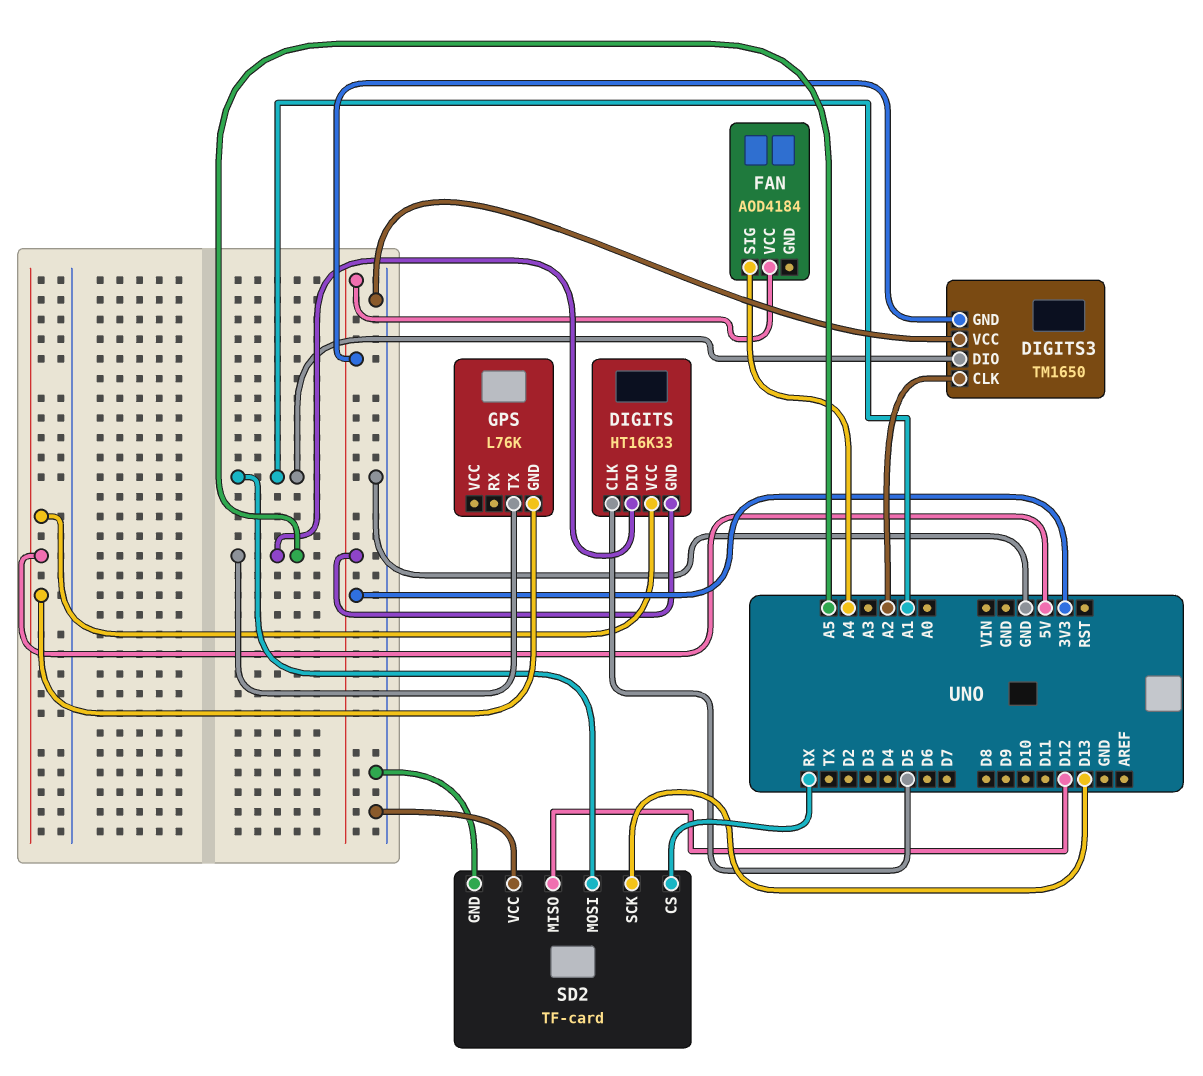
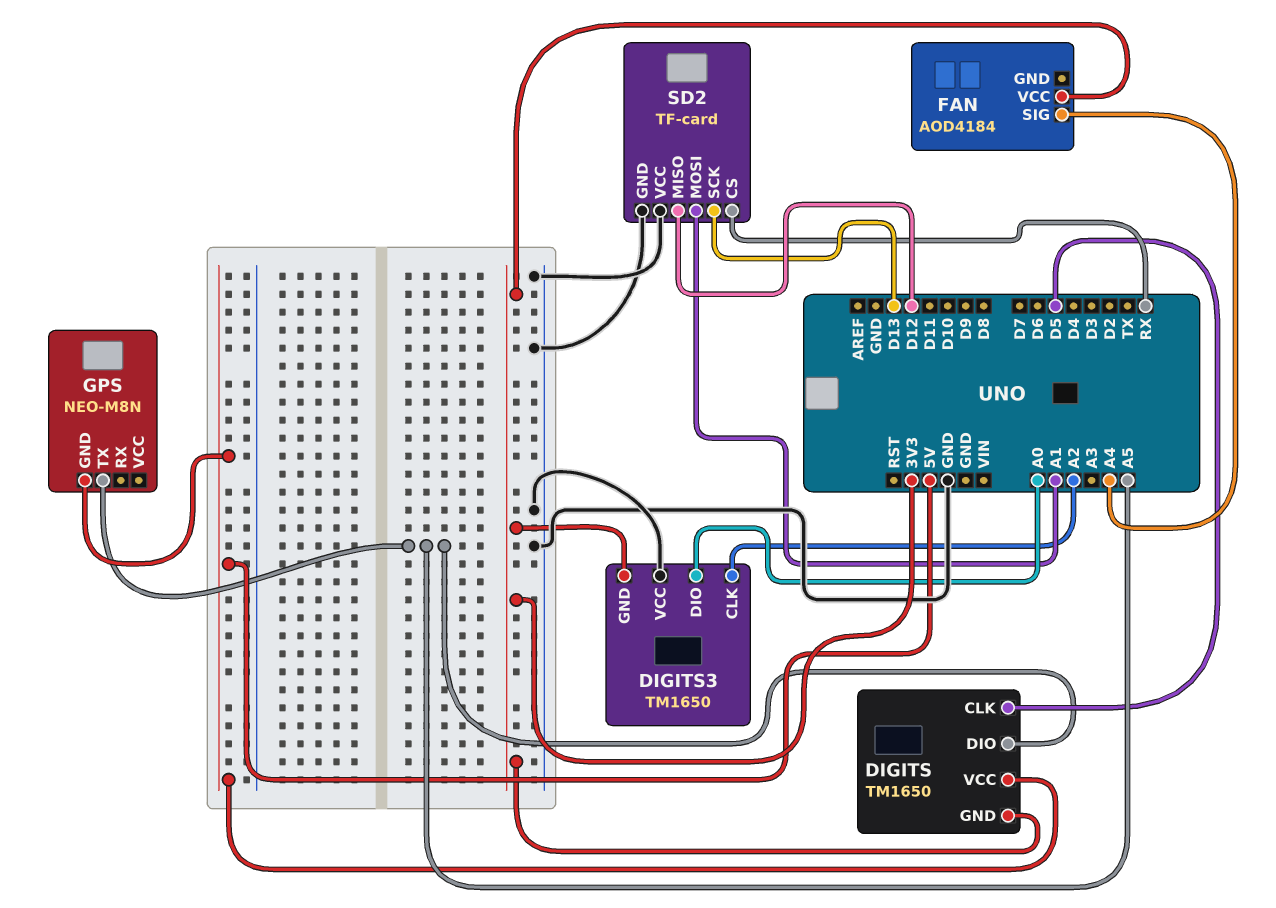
DIGITS: HT16K33 -> TM1650
DIGITS3 pin DIO: A1 -> A0
GPS: L76K -> NEO-M8N

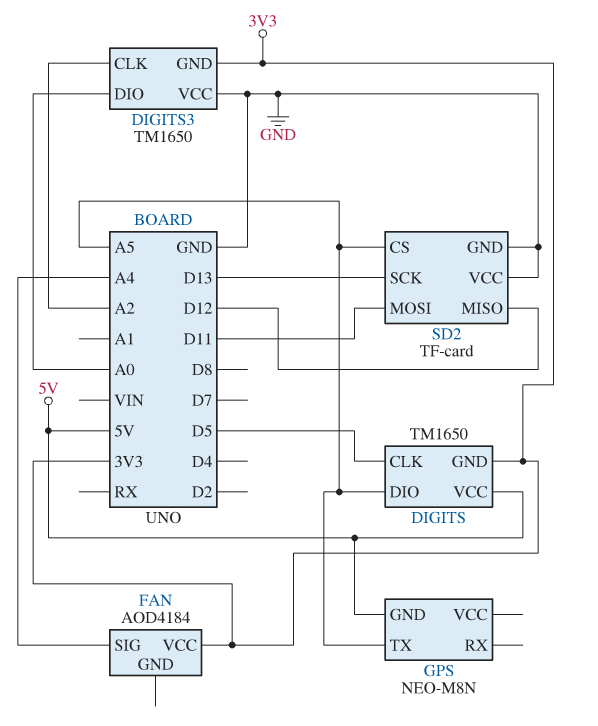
SD2 pin CS: RX -> A5
SD2 pin MOSI: A1 -> D11

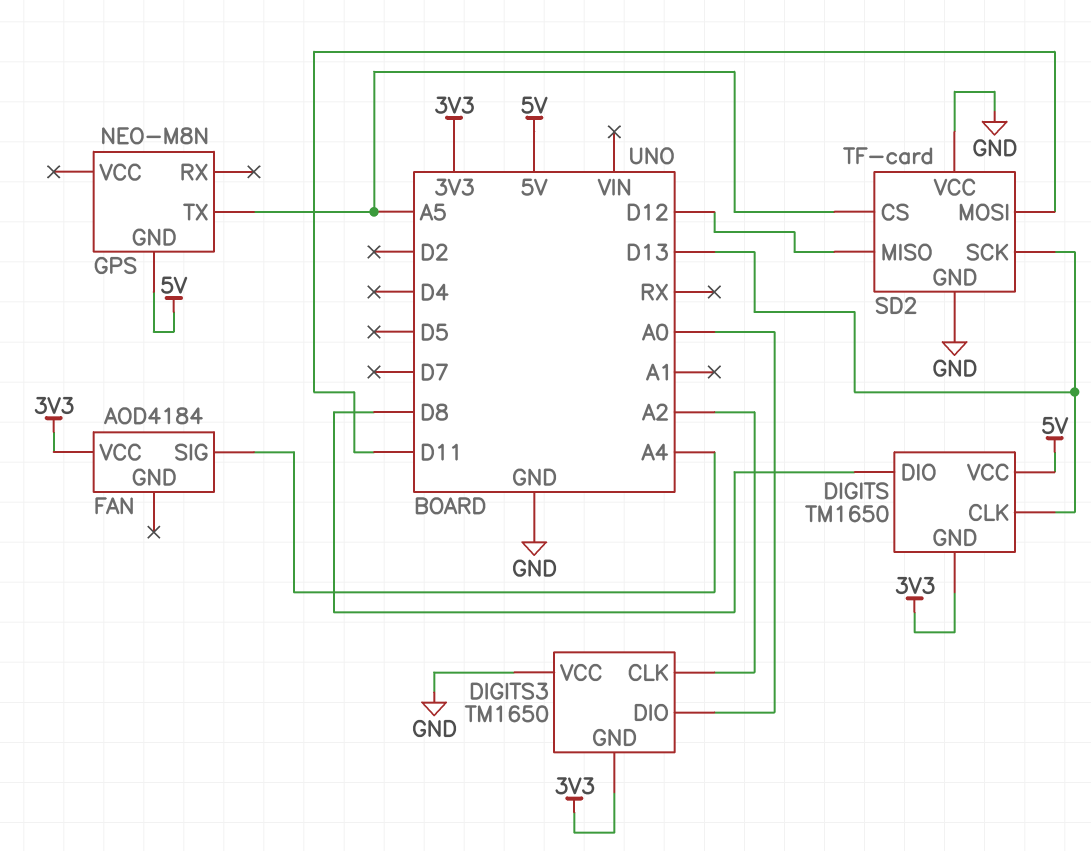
DIGITS pin CLK: D5 -> D13
DIGITS pin DIO: A5 -> D8

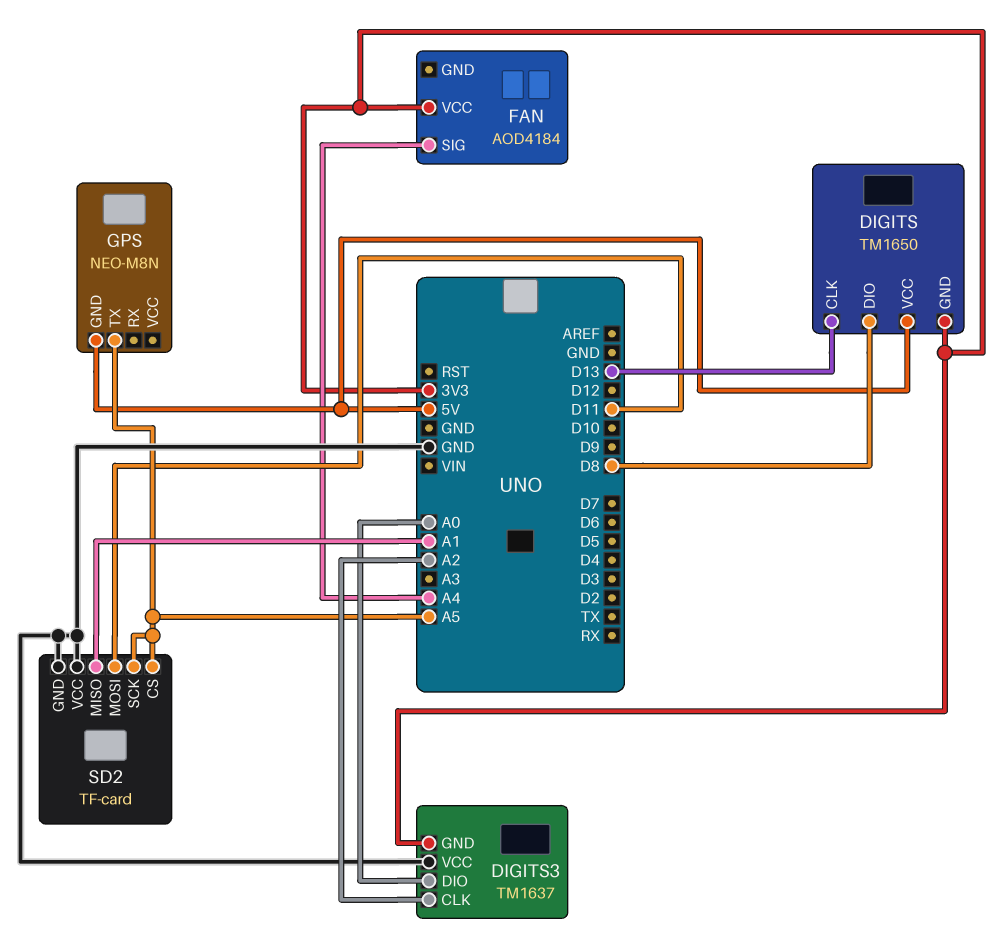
DIGITS3: TM1650 -> TM1637
SD2 pin MISO: D12 -> A1
SD2 pin SCK: D13 -> A5

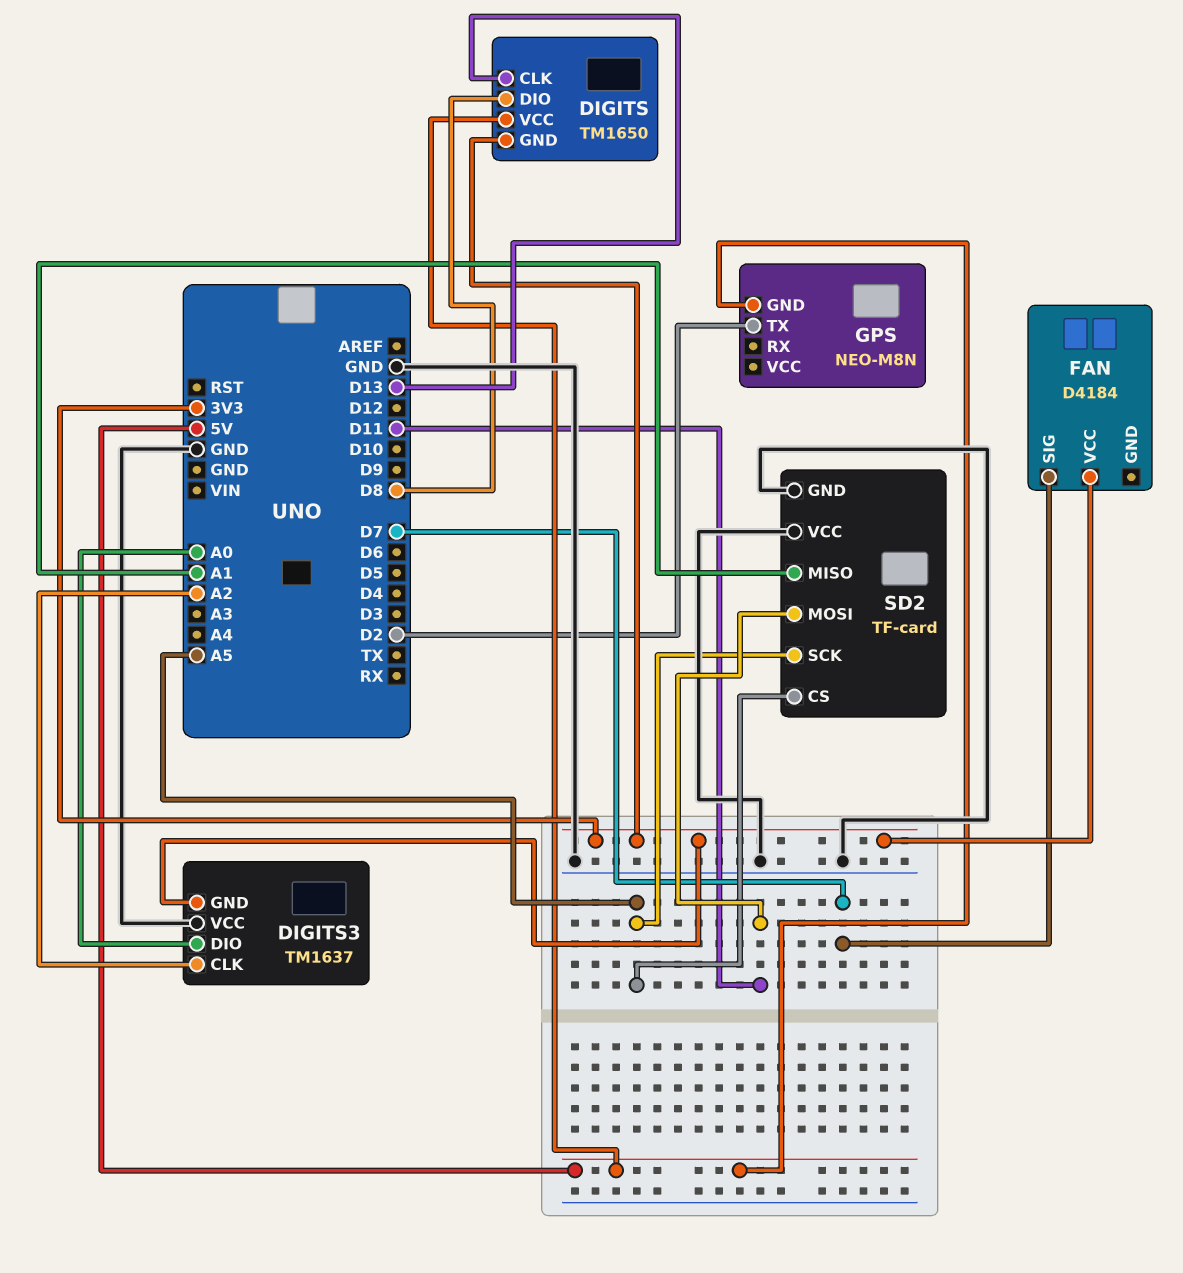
FAN: AOD4184 -> D4184
FAN pin SIG: A4 -> D7
GPS pin TX: A5 -> D2

